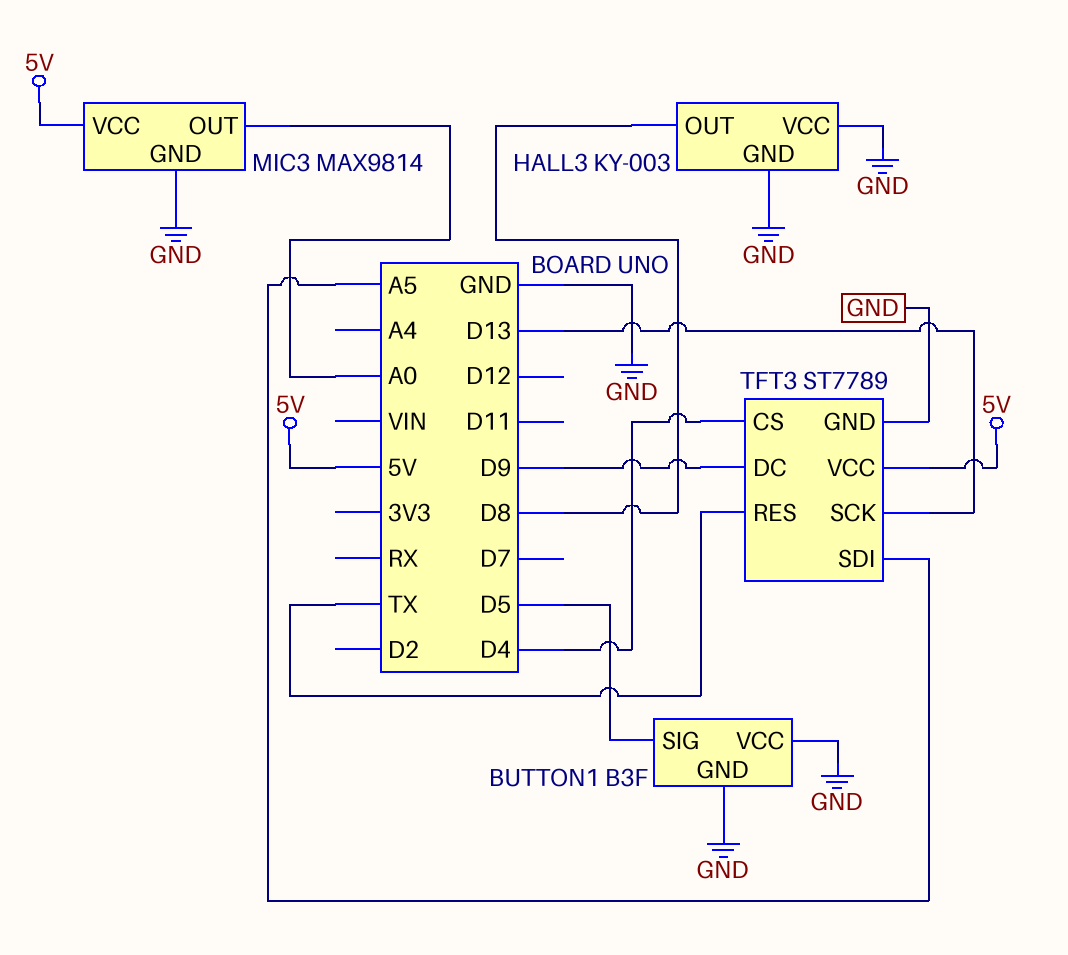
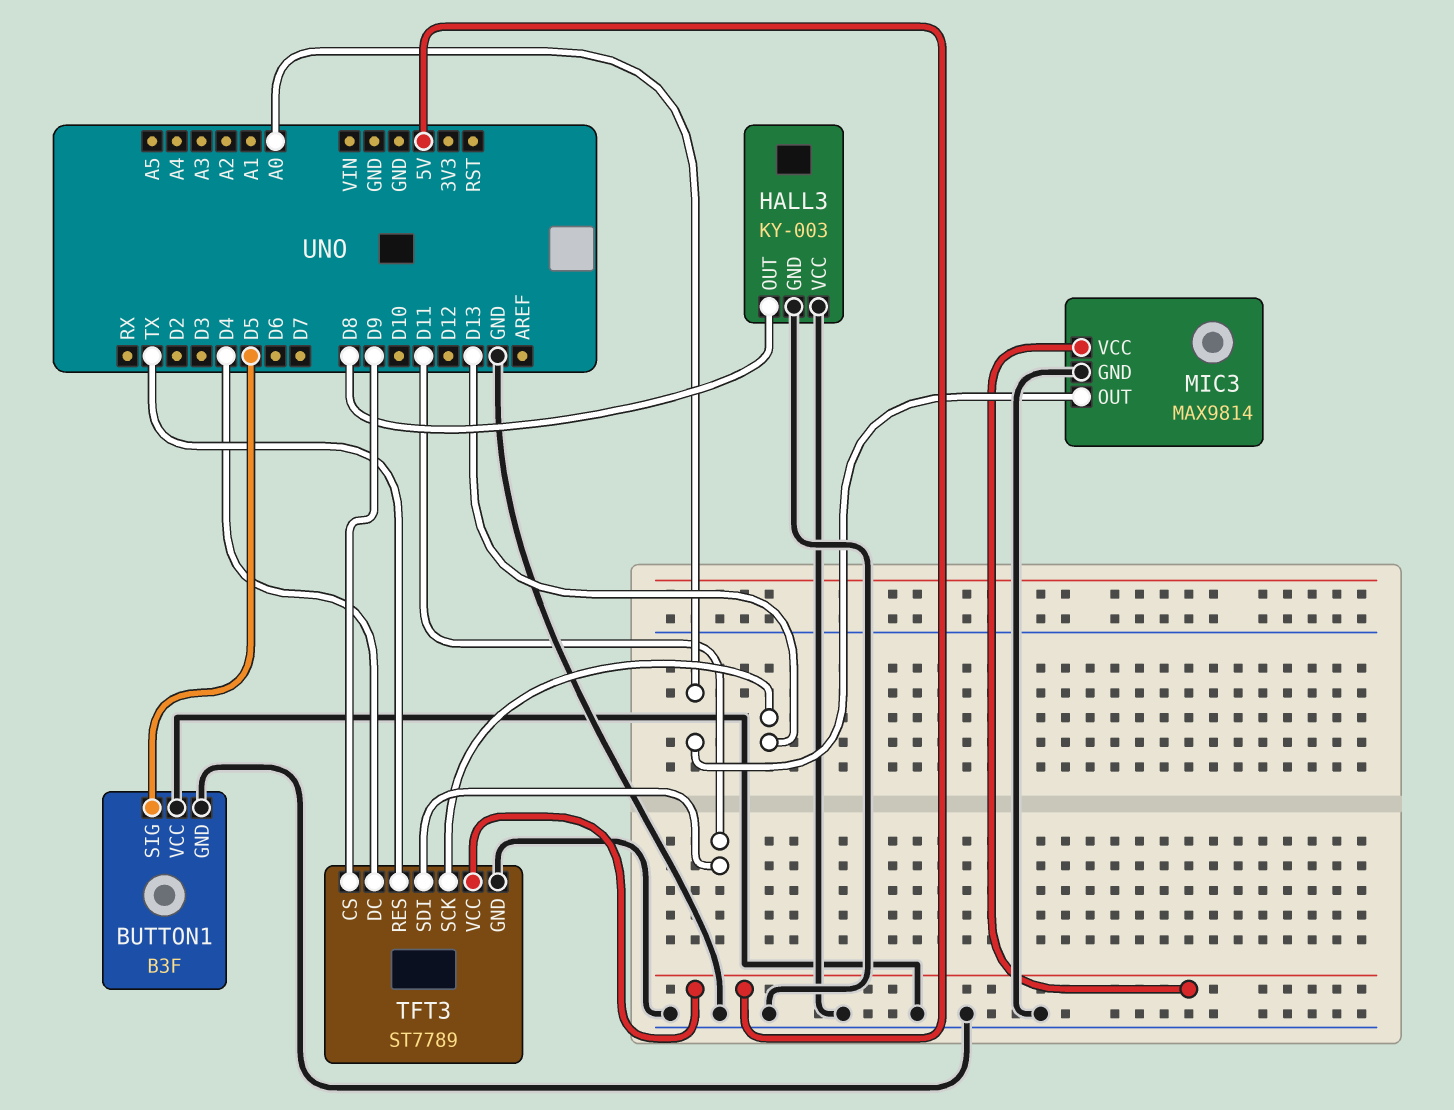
TFT3 pin CS: D4 -> D9
TFT3 pin DC: D9 -> D4
TFT3 pin SDI: A5 -> D11

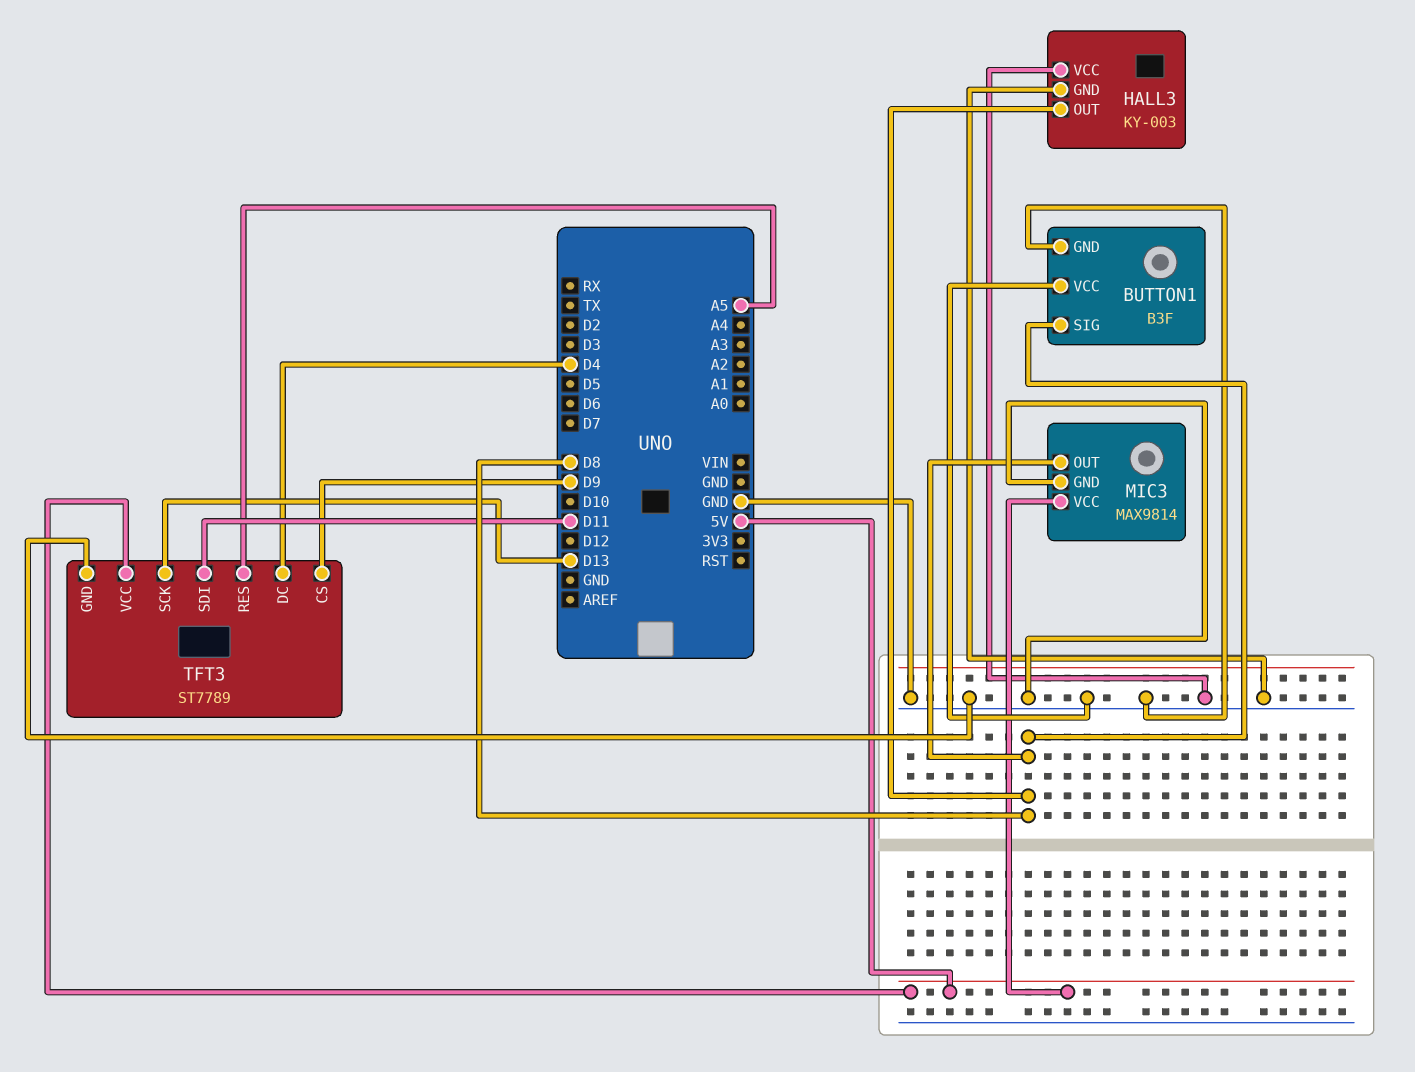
BUTTON1 pin SIG: D5 -> D8
MIC3 pin OUT: A0 -> D8
TFT3 pin RES: TX -> A5

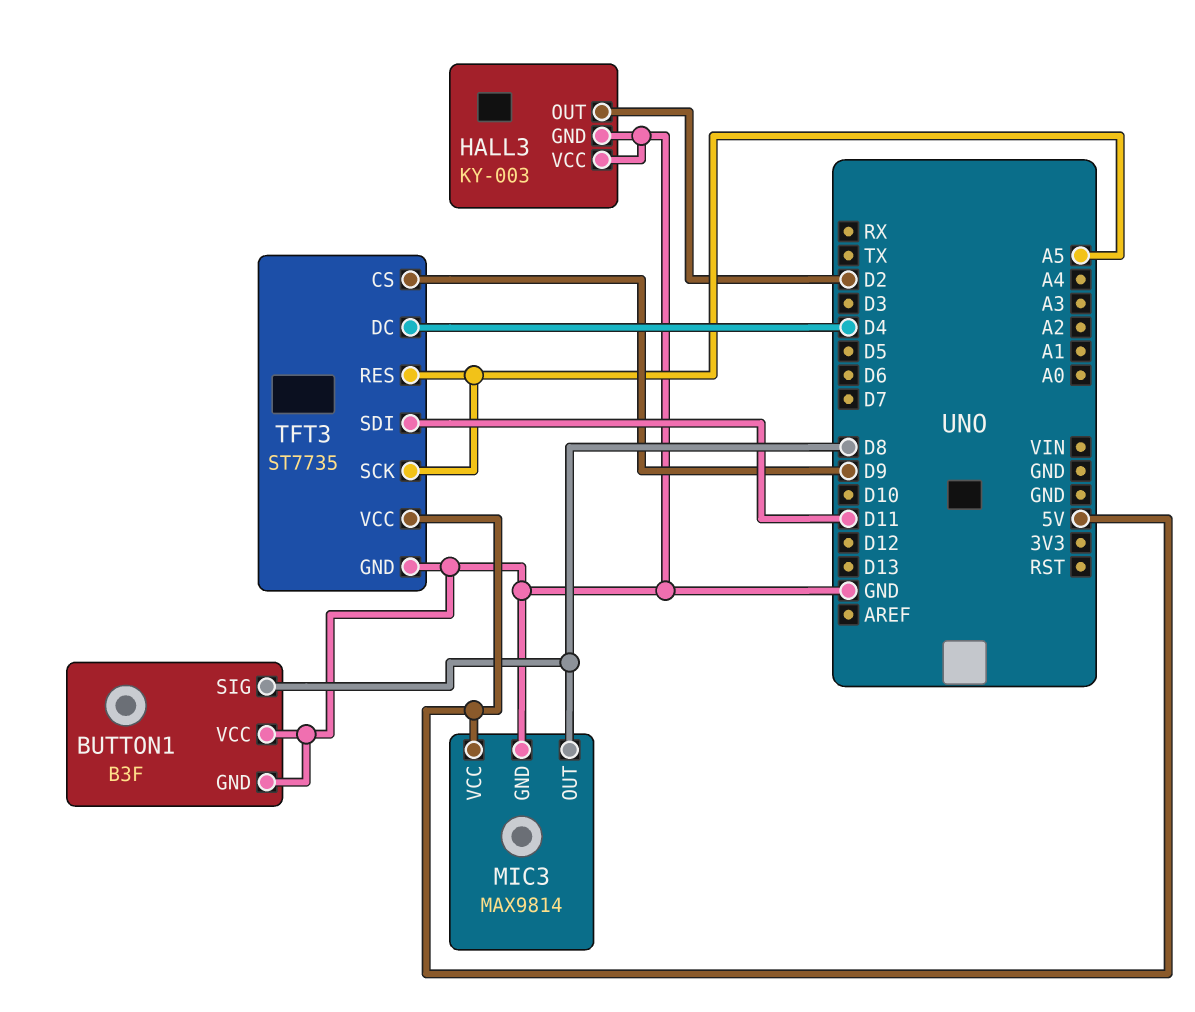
HALL3 pin OUT: D8 -> D2
TFT3: ST7789 -> ST7735
TFT3 pin SCK: D13 -> A5

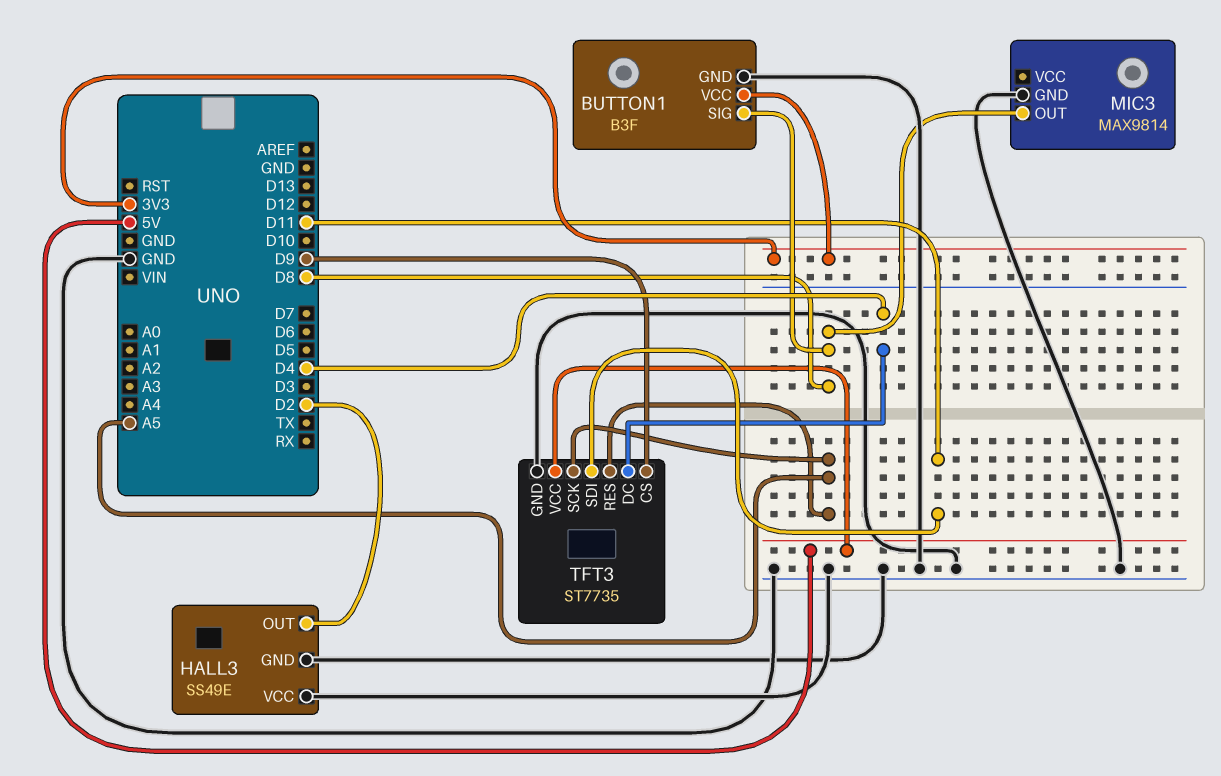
BUTTON1 pin VCC: GND -> 3V3
HALL3: KY-003 -> SS49E
MIC3 pin VCC: 5V -> none

